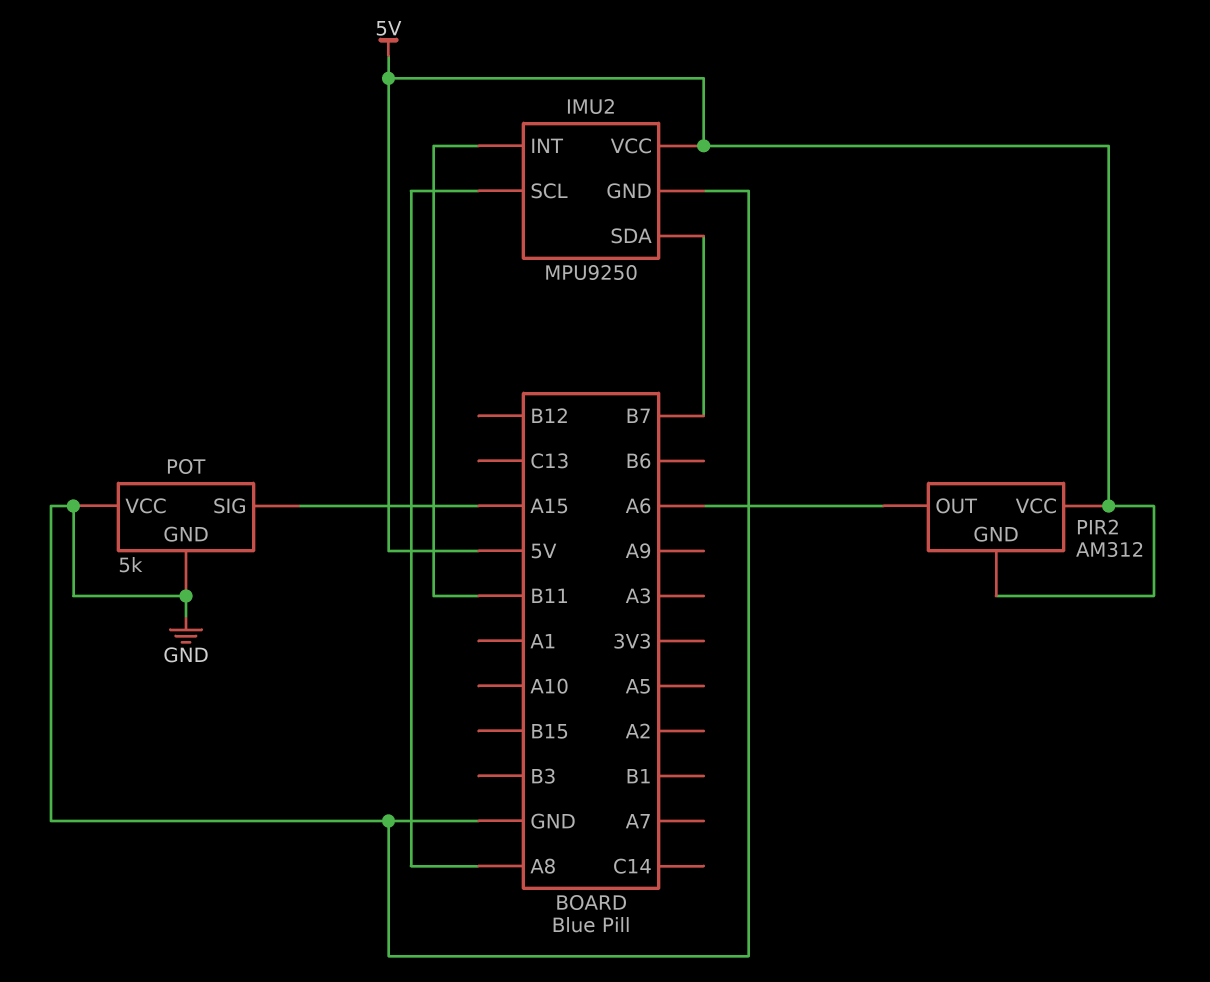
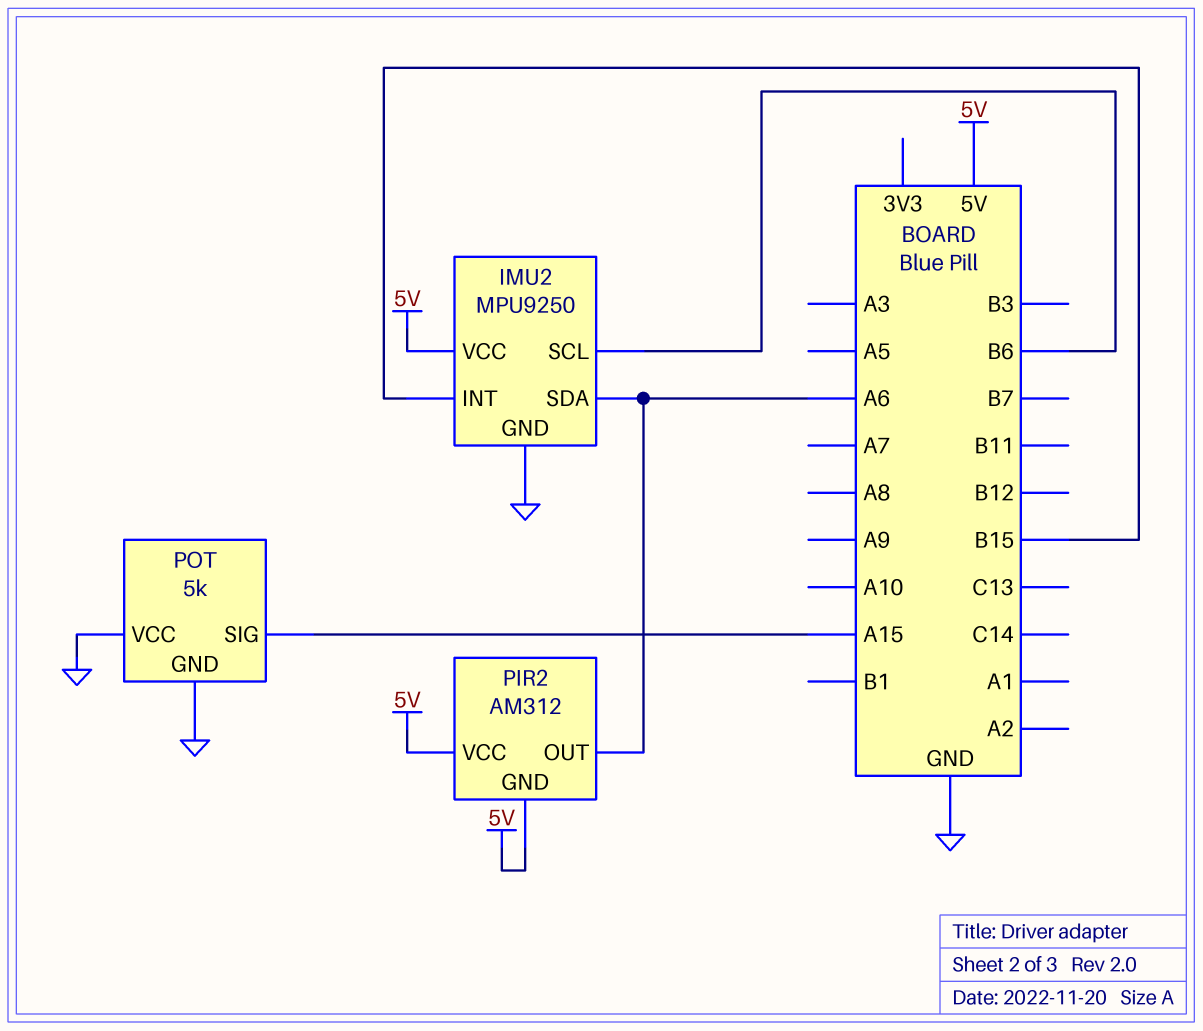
IMU2 pin INT: B11 -> B15
IMU2 pin SCL: A8 -> B6
IMU2 pin SDA: B7 -> A6

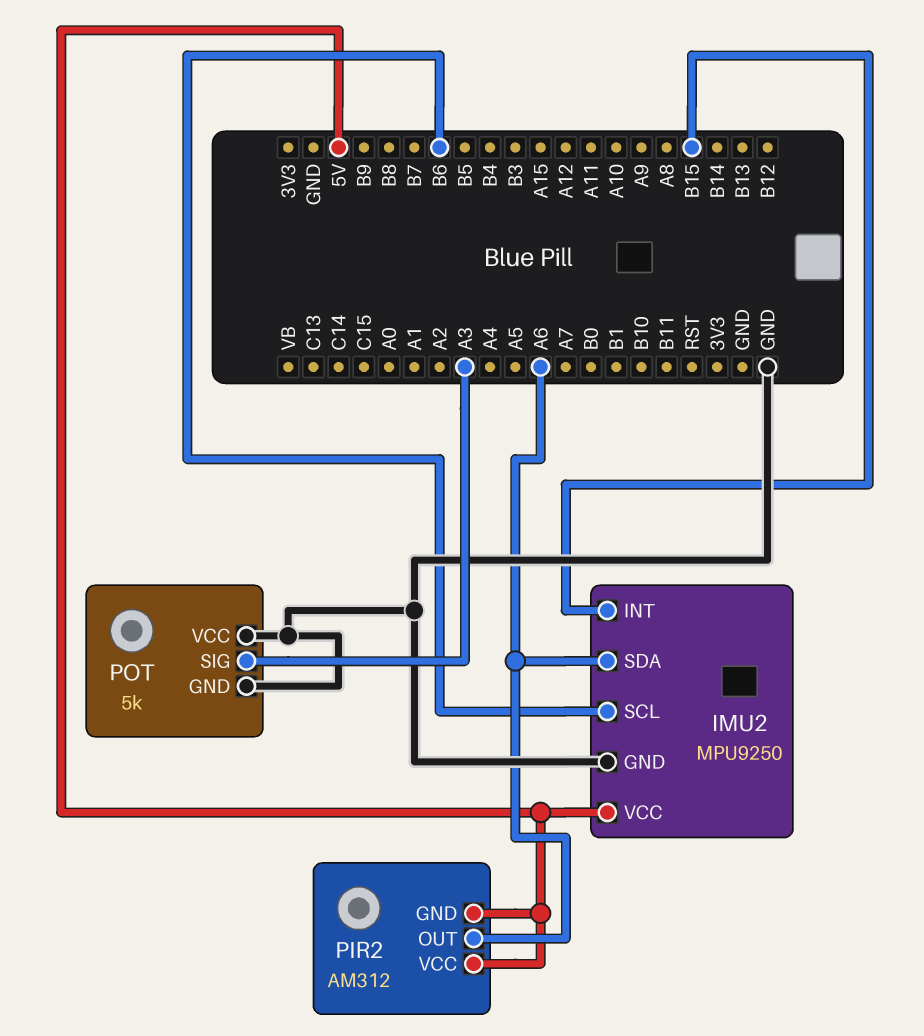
POT pin SIG: A15 -> A3

